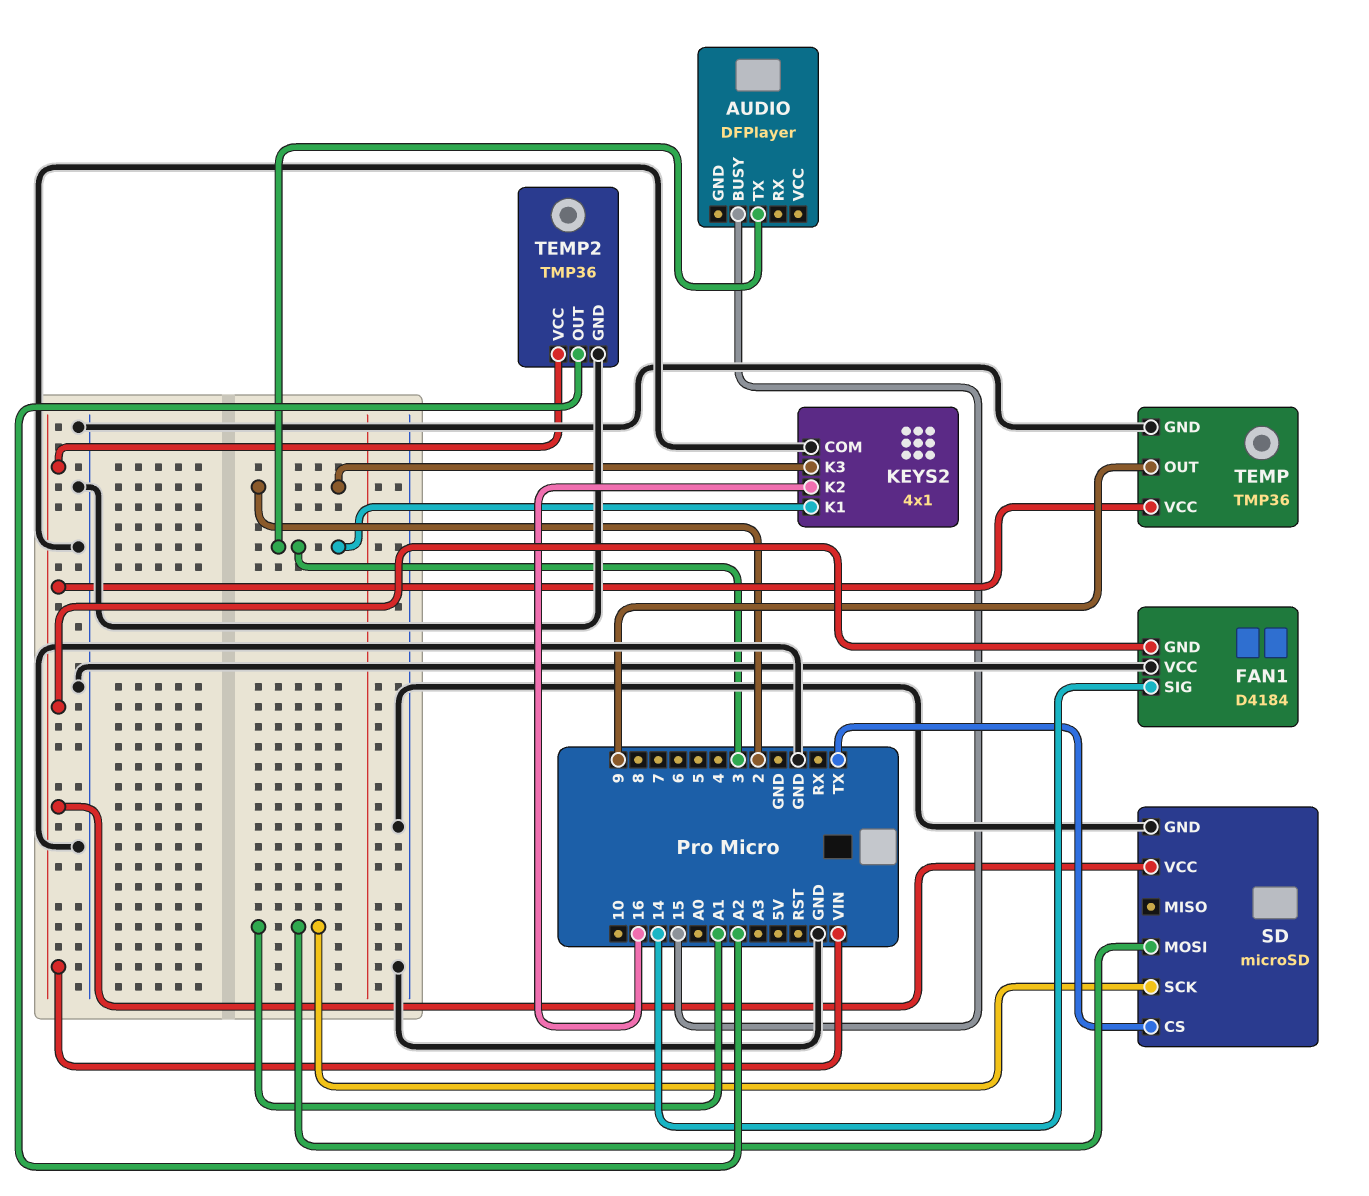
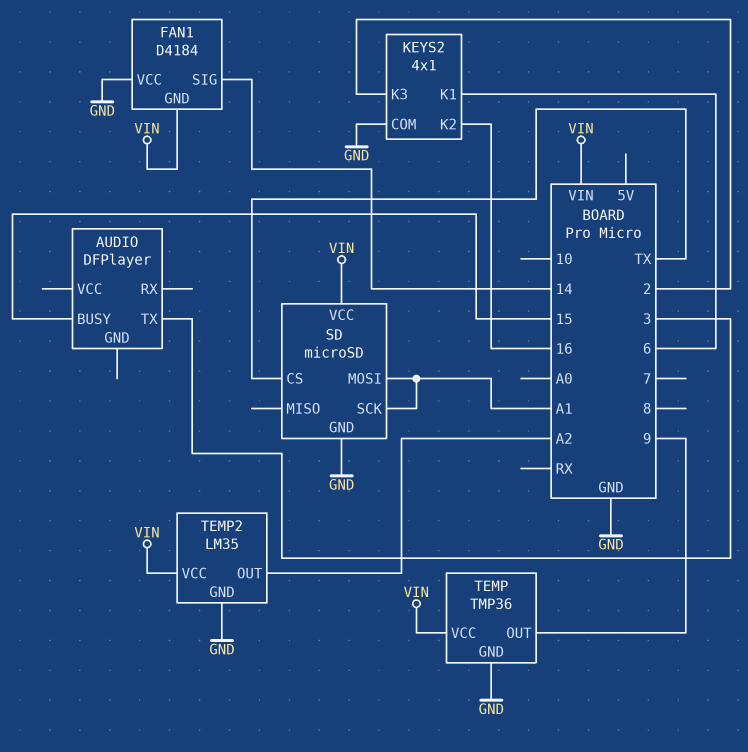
KEYS2 pin K1: 3 -> 6
TEMP2: TMP36 -> LM35

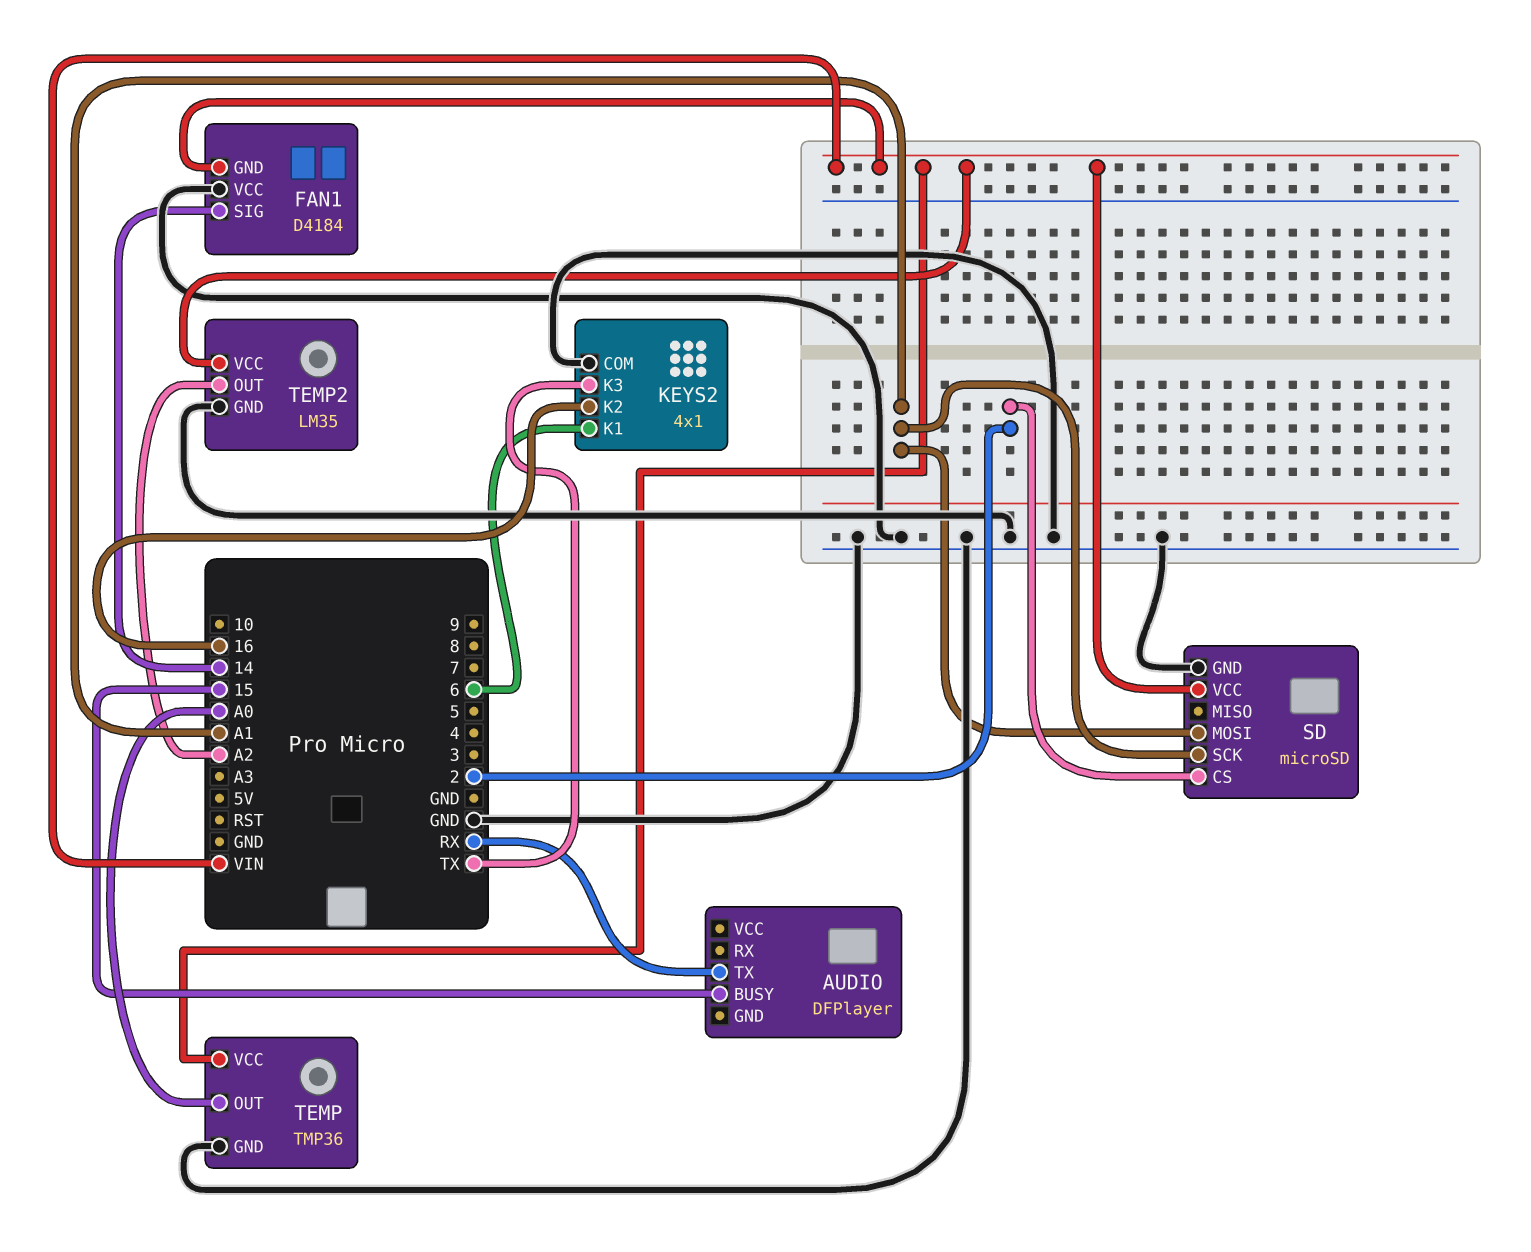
AUDIO pin TX: 3 -> RX
KEYS2 pin K3: 2 -> TX
SD pin CS: TX -> 2
TEMP pin OUT: 9 -> A0

